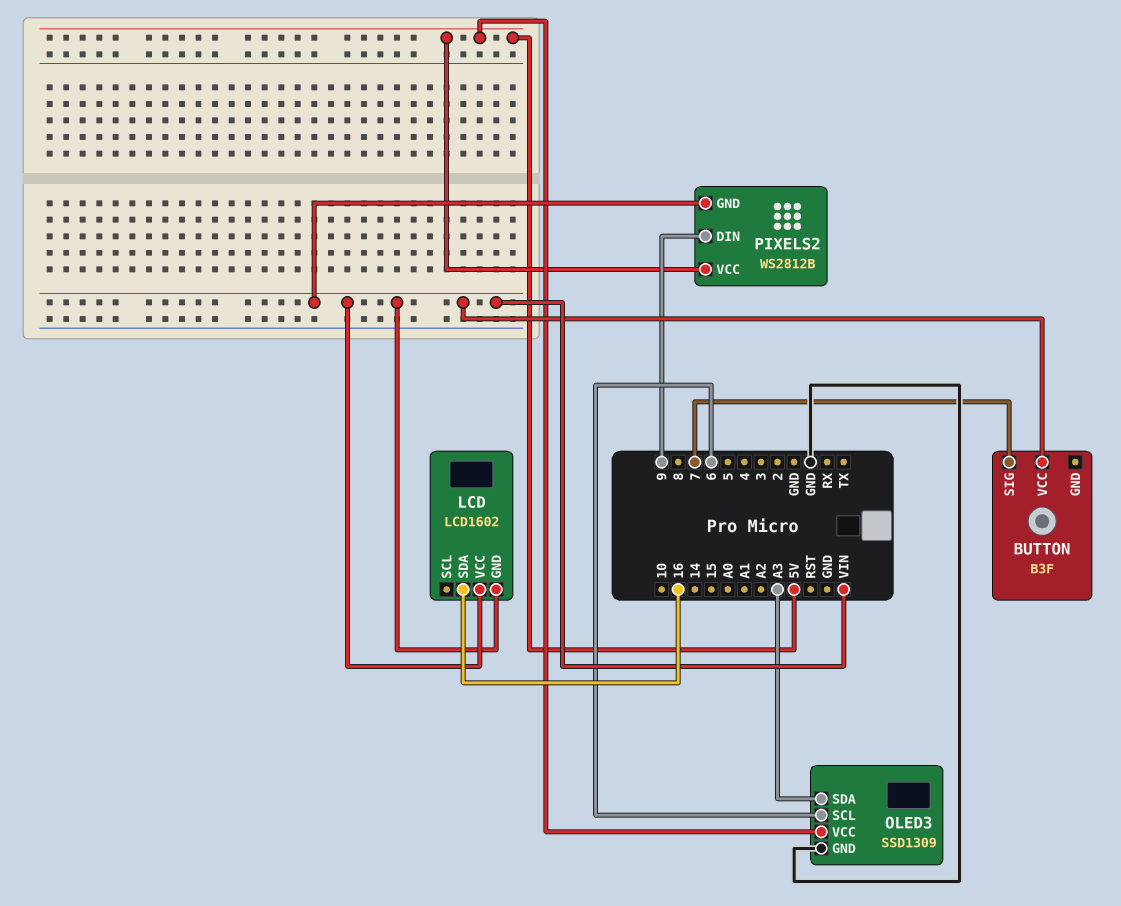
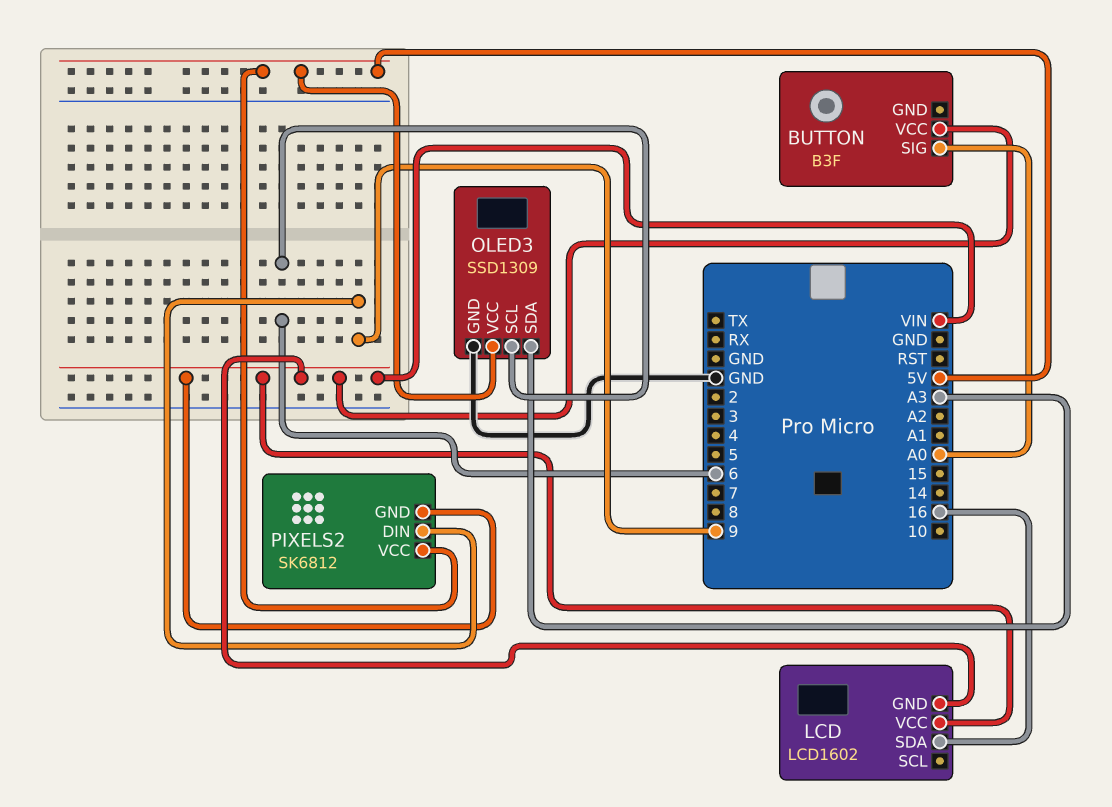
BUTTON pin SIG: 7 -> A0
PIXELS2: WS2812B -> SK6812

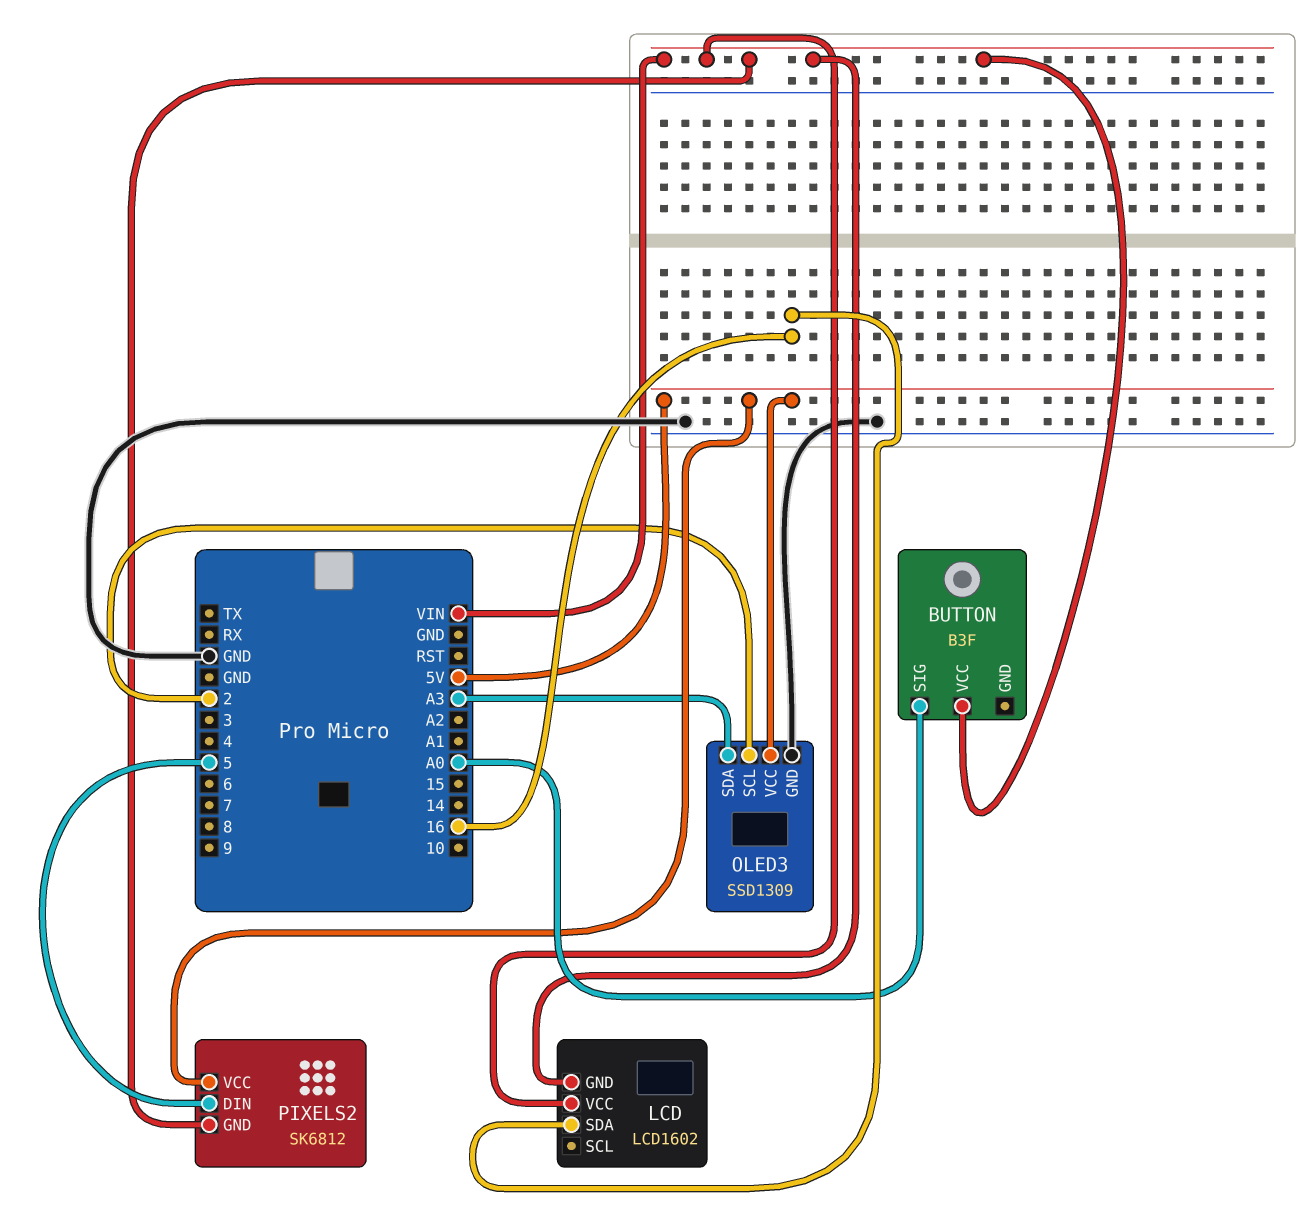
OLED3 pin SCL: 6 -> 2
PIXELS2 pin DIN: 9 -> 5

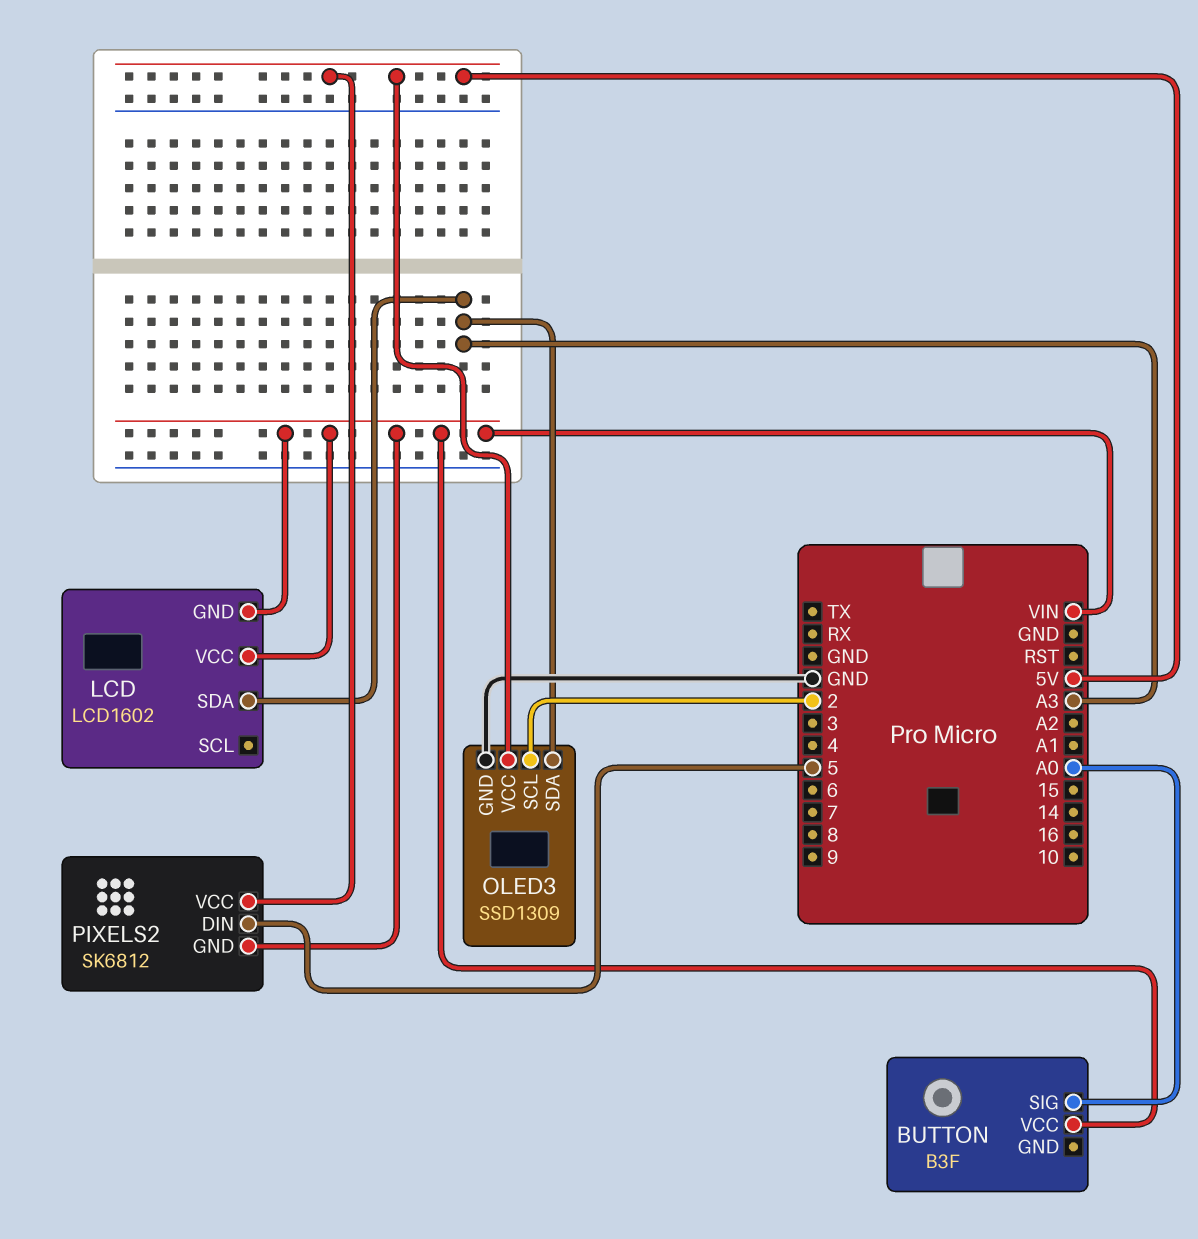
LCD pin SDA: 16 -> A3

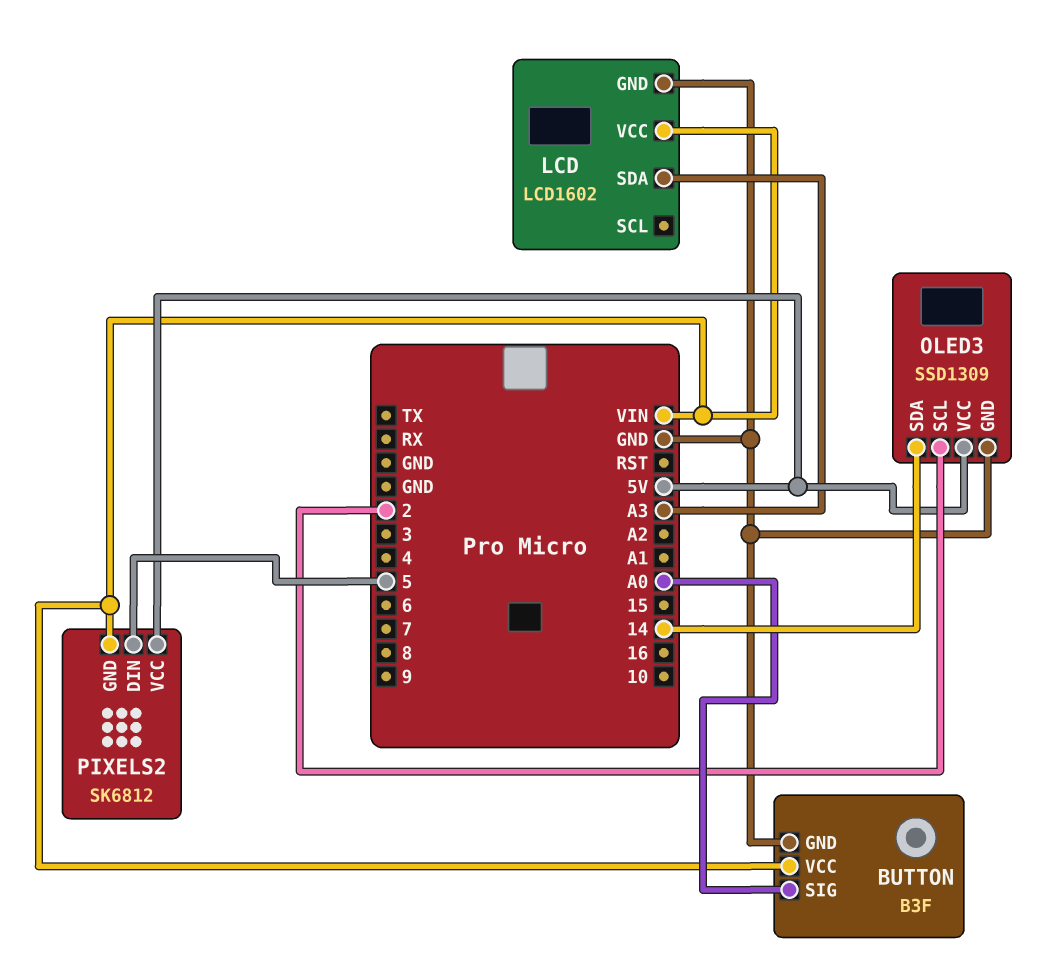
BUTTON pin GND: none -> GND
LCD pin GND: VIN -> GND
OLED3 pin SDA: A3 -> 14

